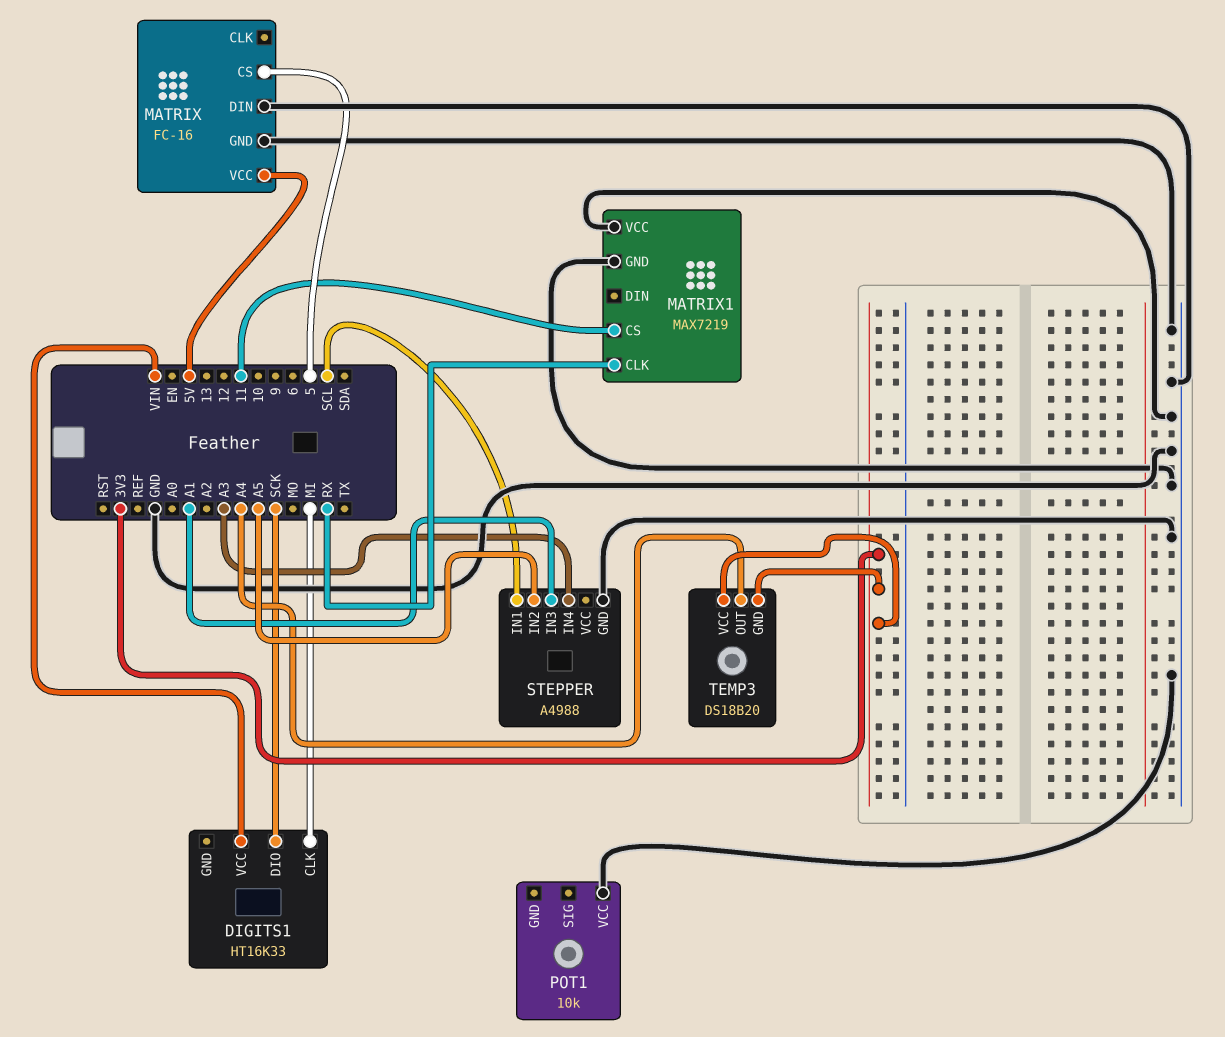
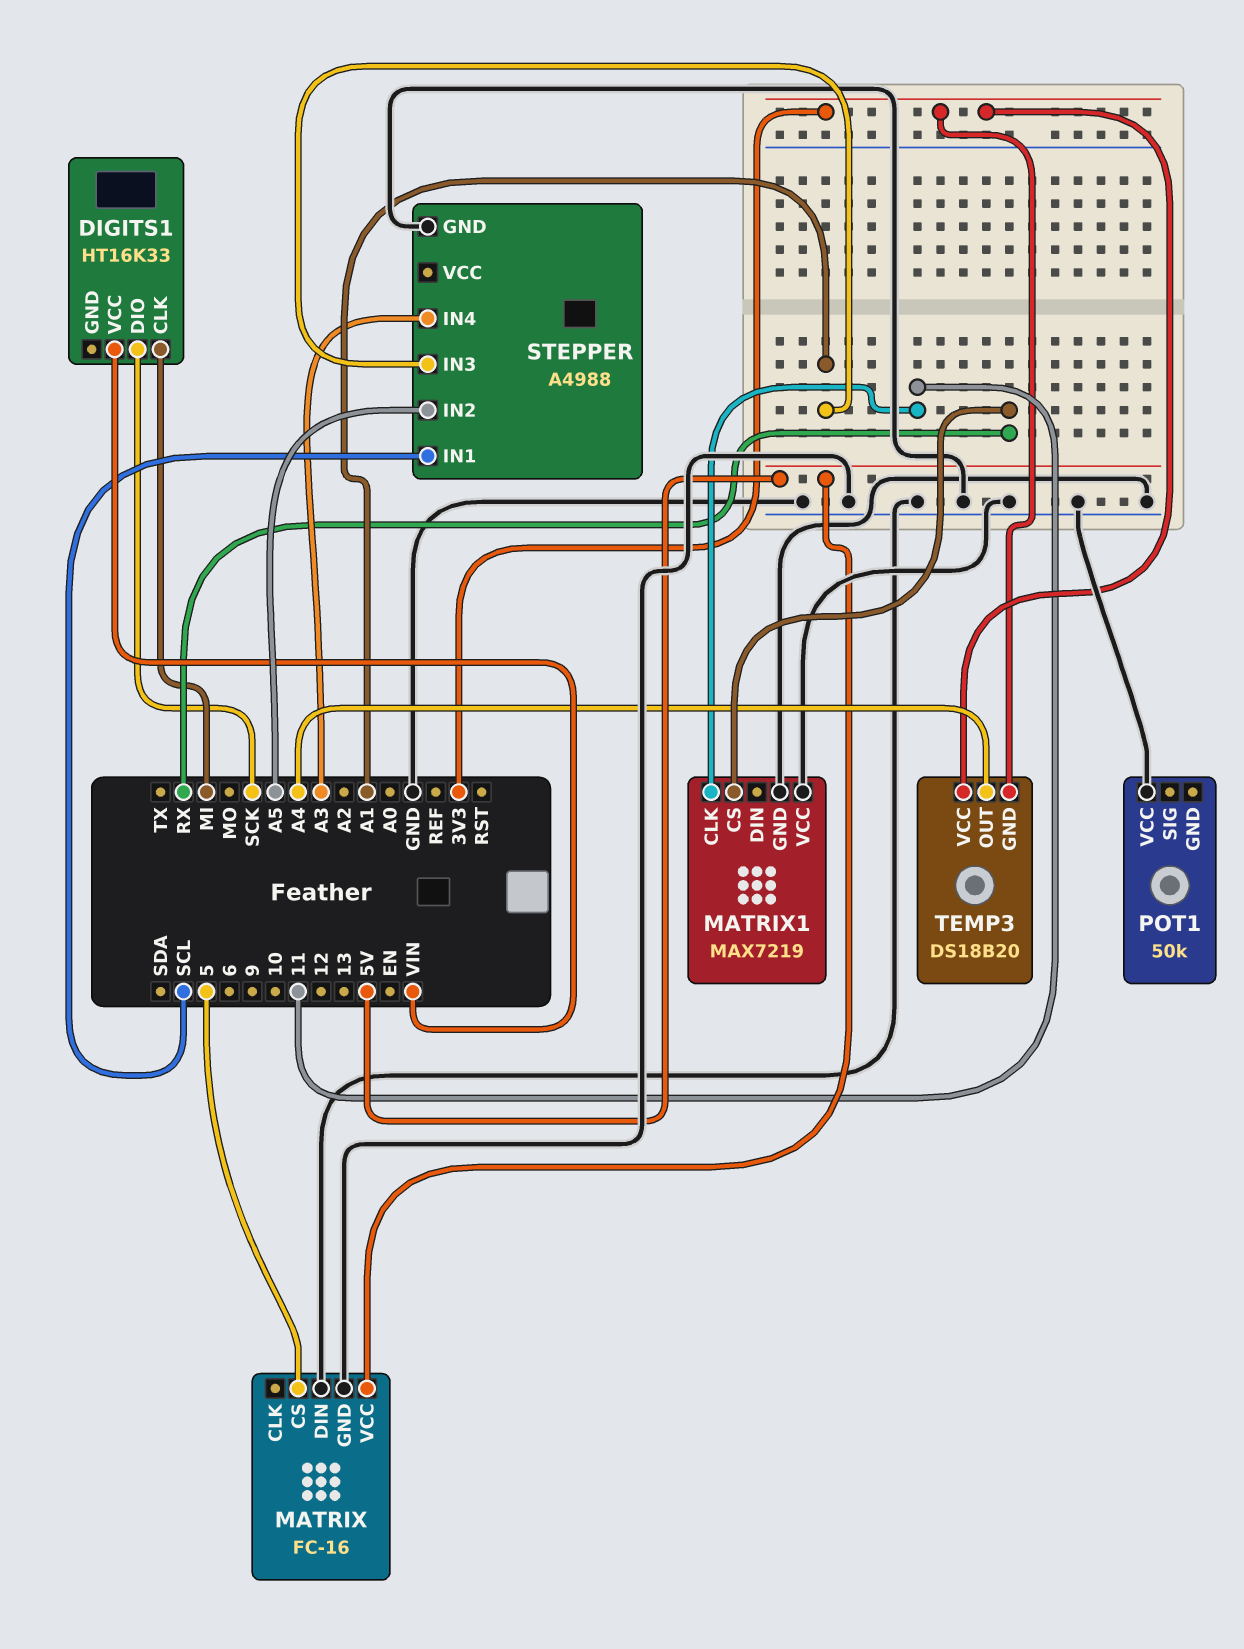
MATRIX1 pin CLK: RX -> 11
MATRIX1 pin CS: 11 -> RX
POT1: 10k -> 50k

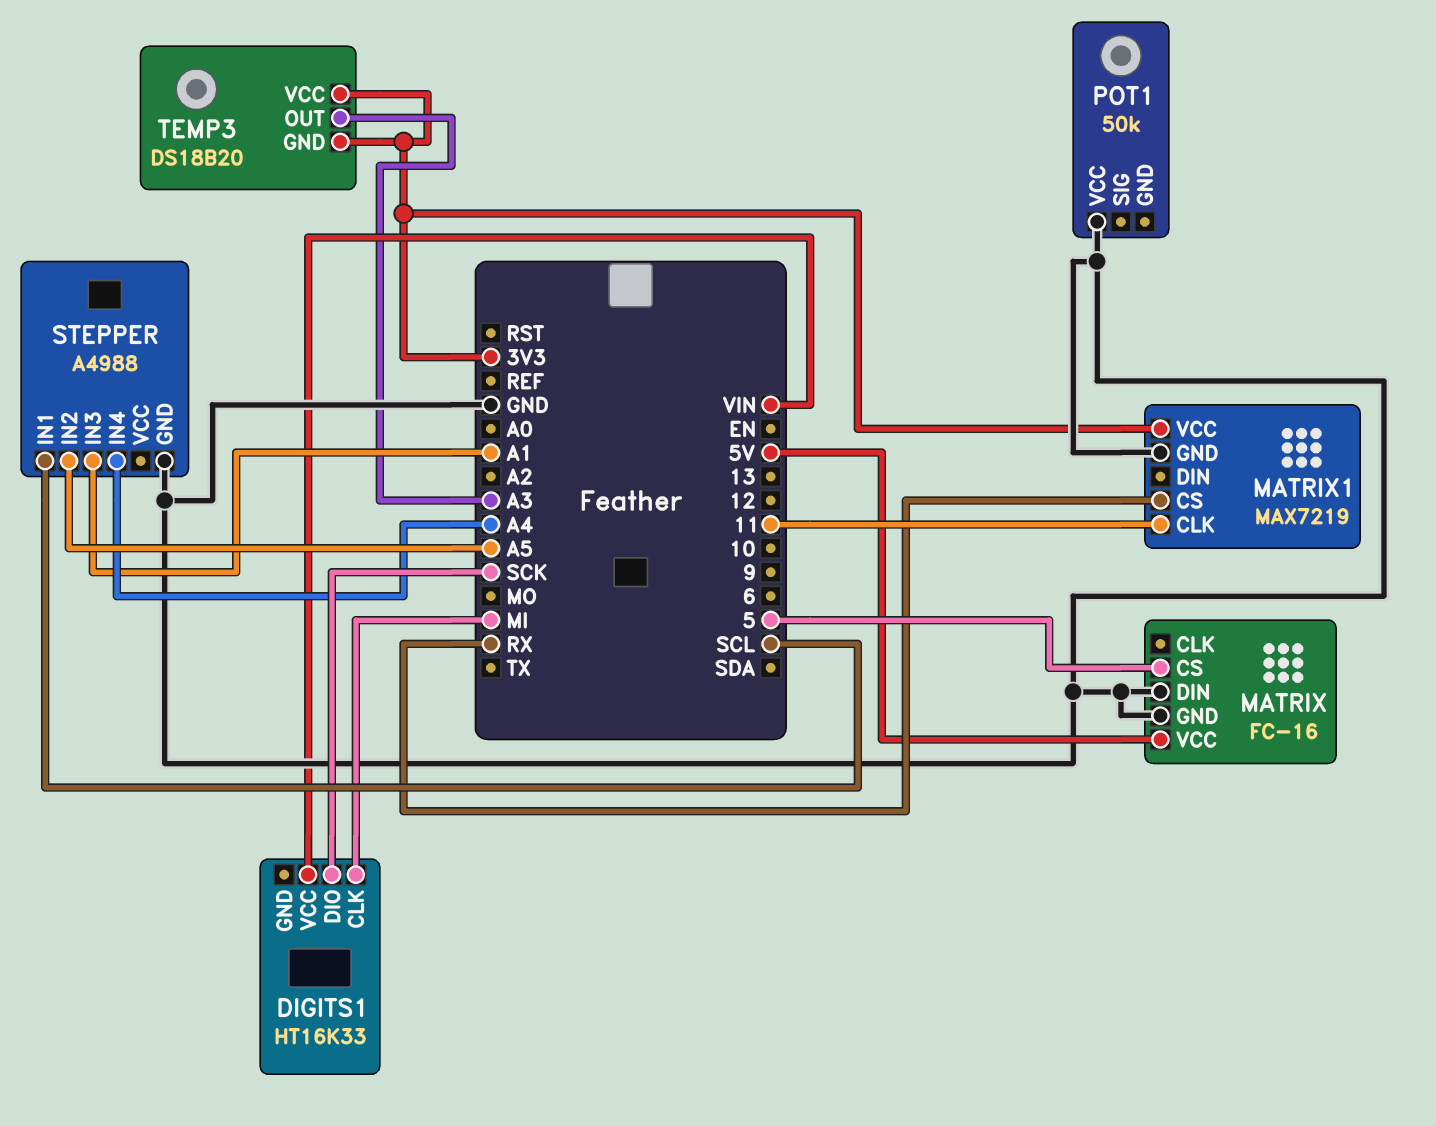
MATRIX1 pin VCC: GND -> 3V3
STEPPER pin IN4: A3 -> A4
TEMP3 pin OUT: A4 -> A3

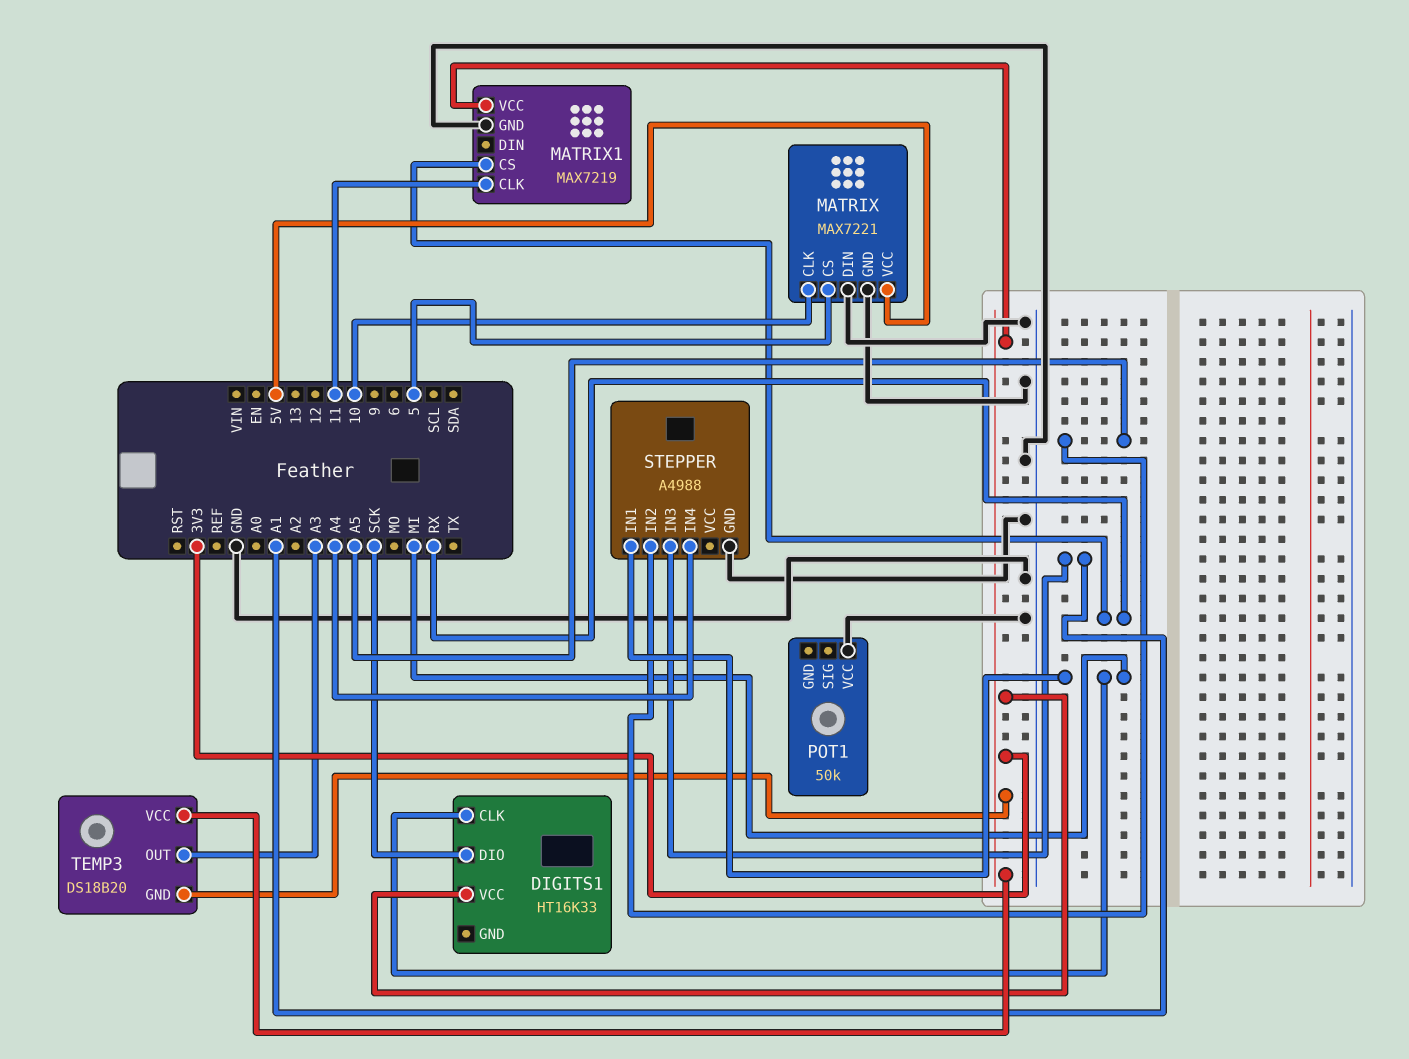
DIGITS1 pin VCC: VIN -> 3V3
MATRIX: FC-16 -> MAX7221
MATRIX pin CLK: none -> 10
STEPPER pin IN1: SCL -> MI

